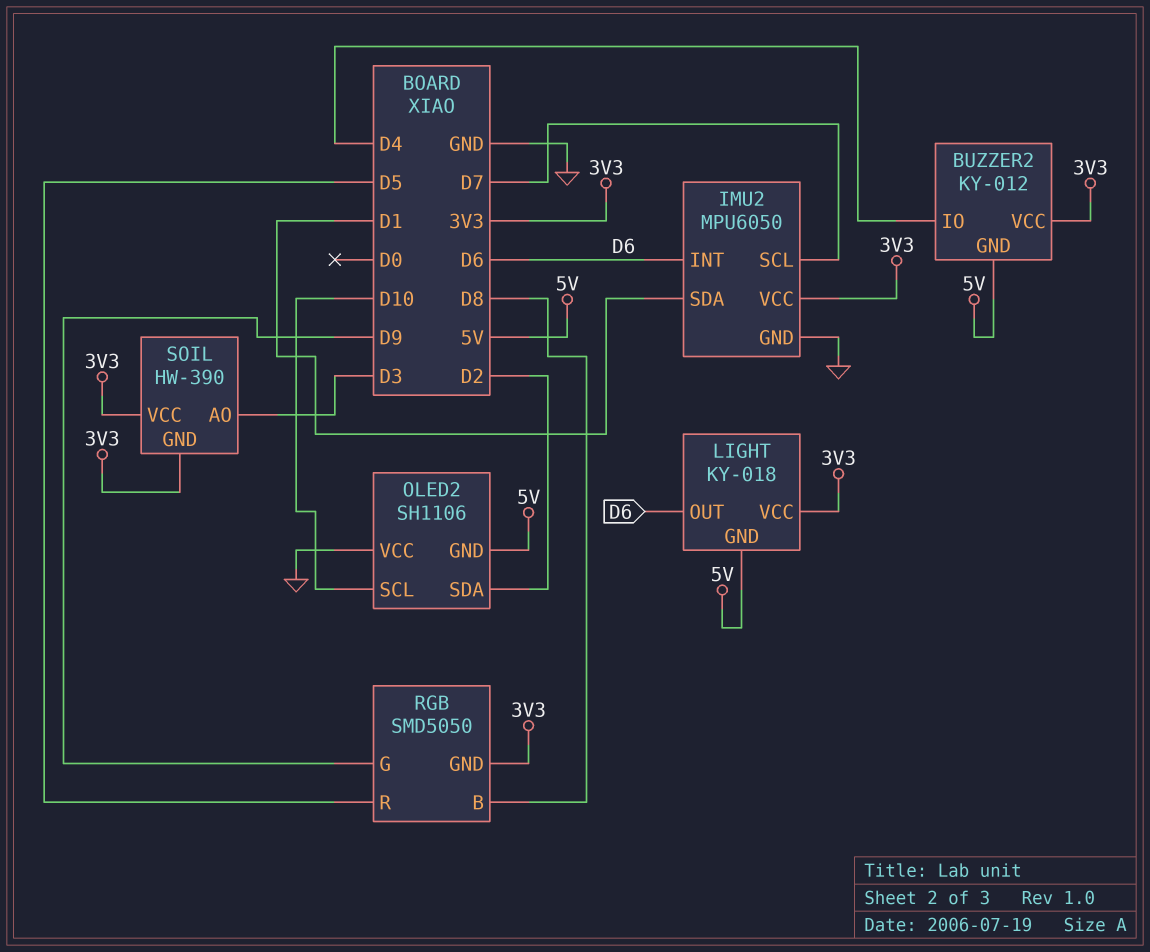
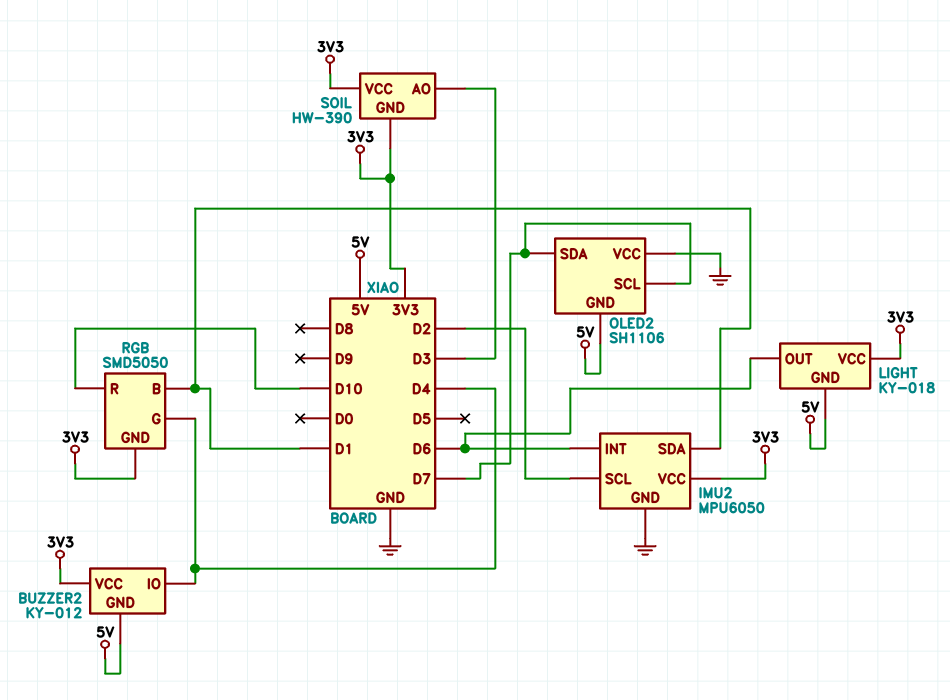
IMU2 pin SCL: D7 -> D2
OLED2 pin SCL: D10 -> D7
OLED2 pin SDA: D2 -> D7
RGB pin B: D8 -> D1
RGB pin G: D9 -> D4
RGB pin R: D5 -> D10

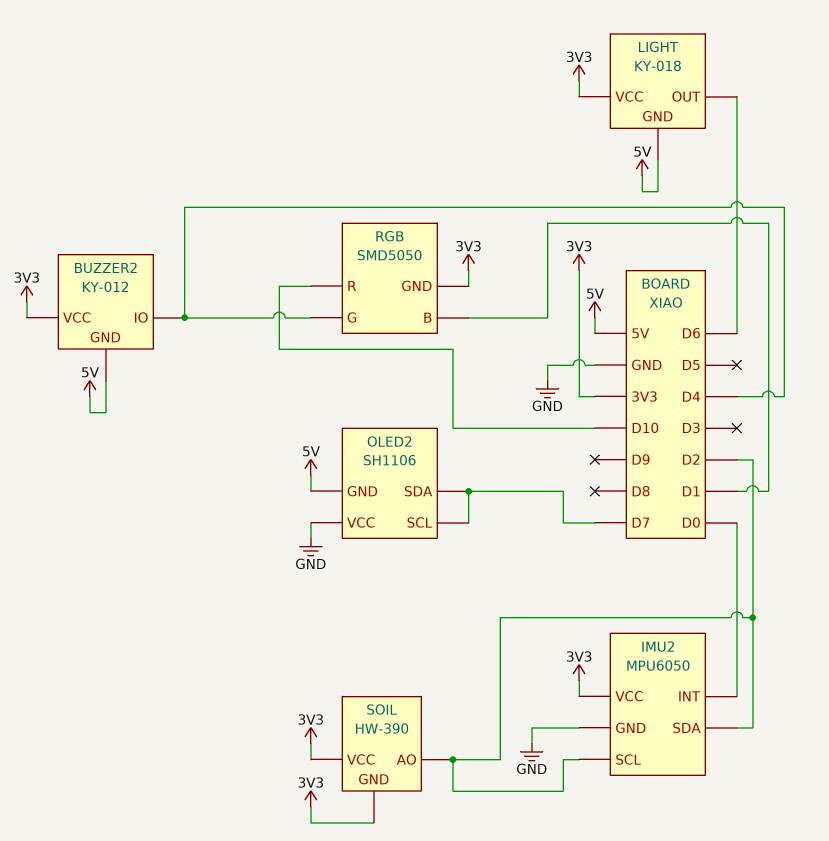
IMU2 pin INT: D6 -> D0
IMU2 pin SDA: D1 -> D2
SOIL pin AO: D3 -> D2

